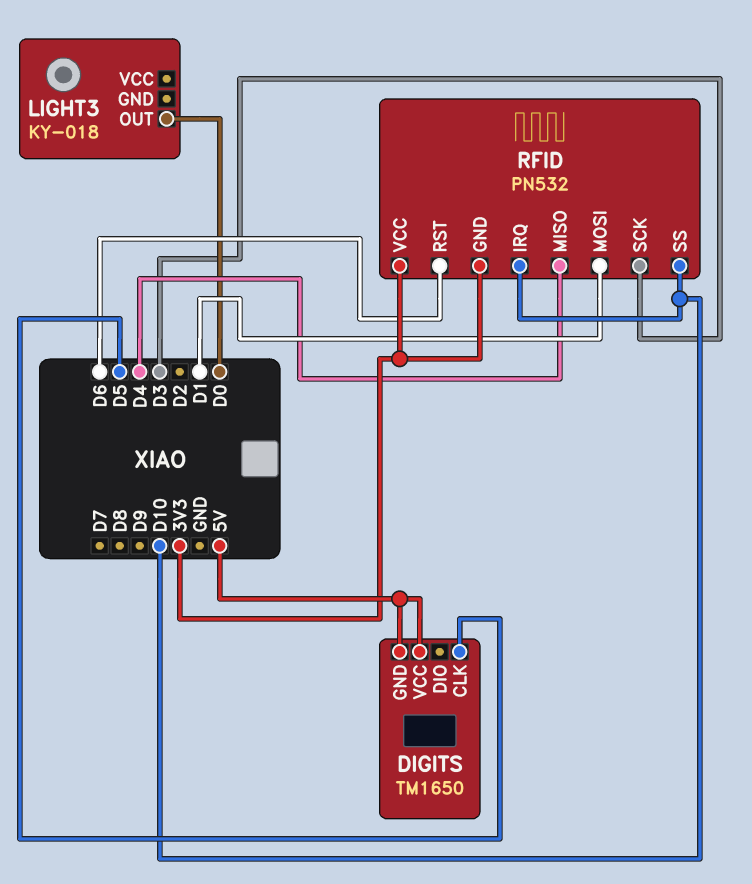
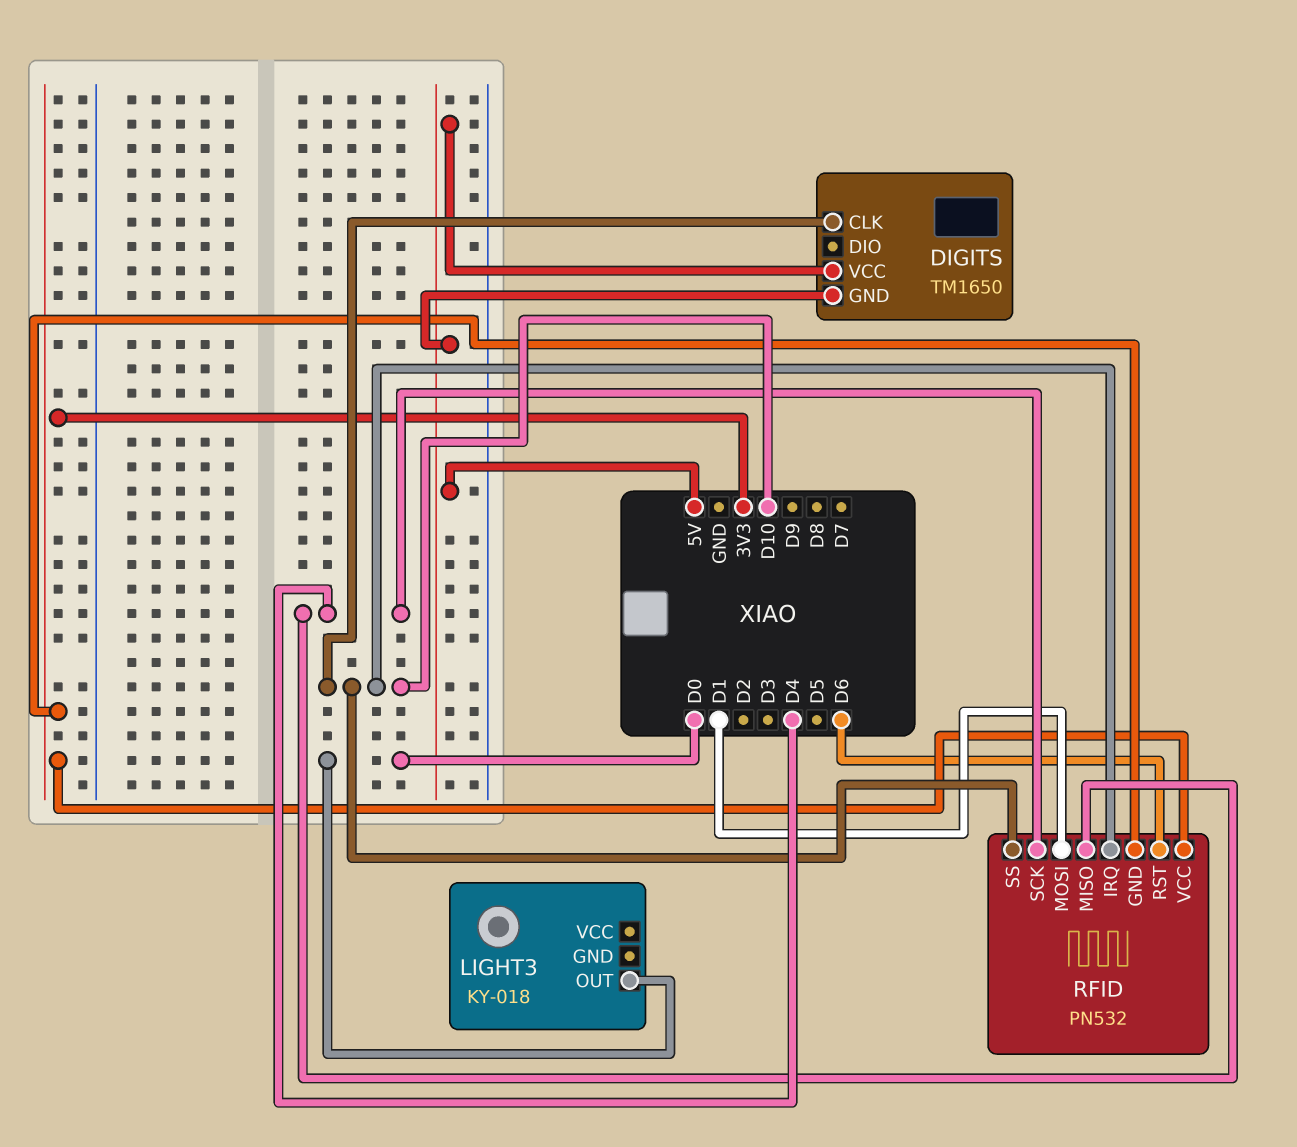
DIGITS pin CLK: D5 -> D10
RFID pin SCK: D3 -> D4

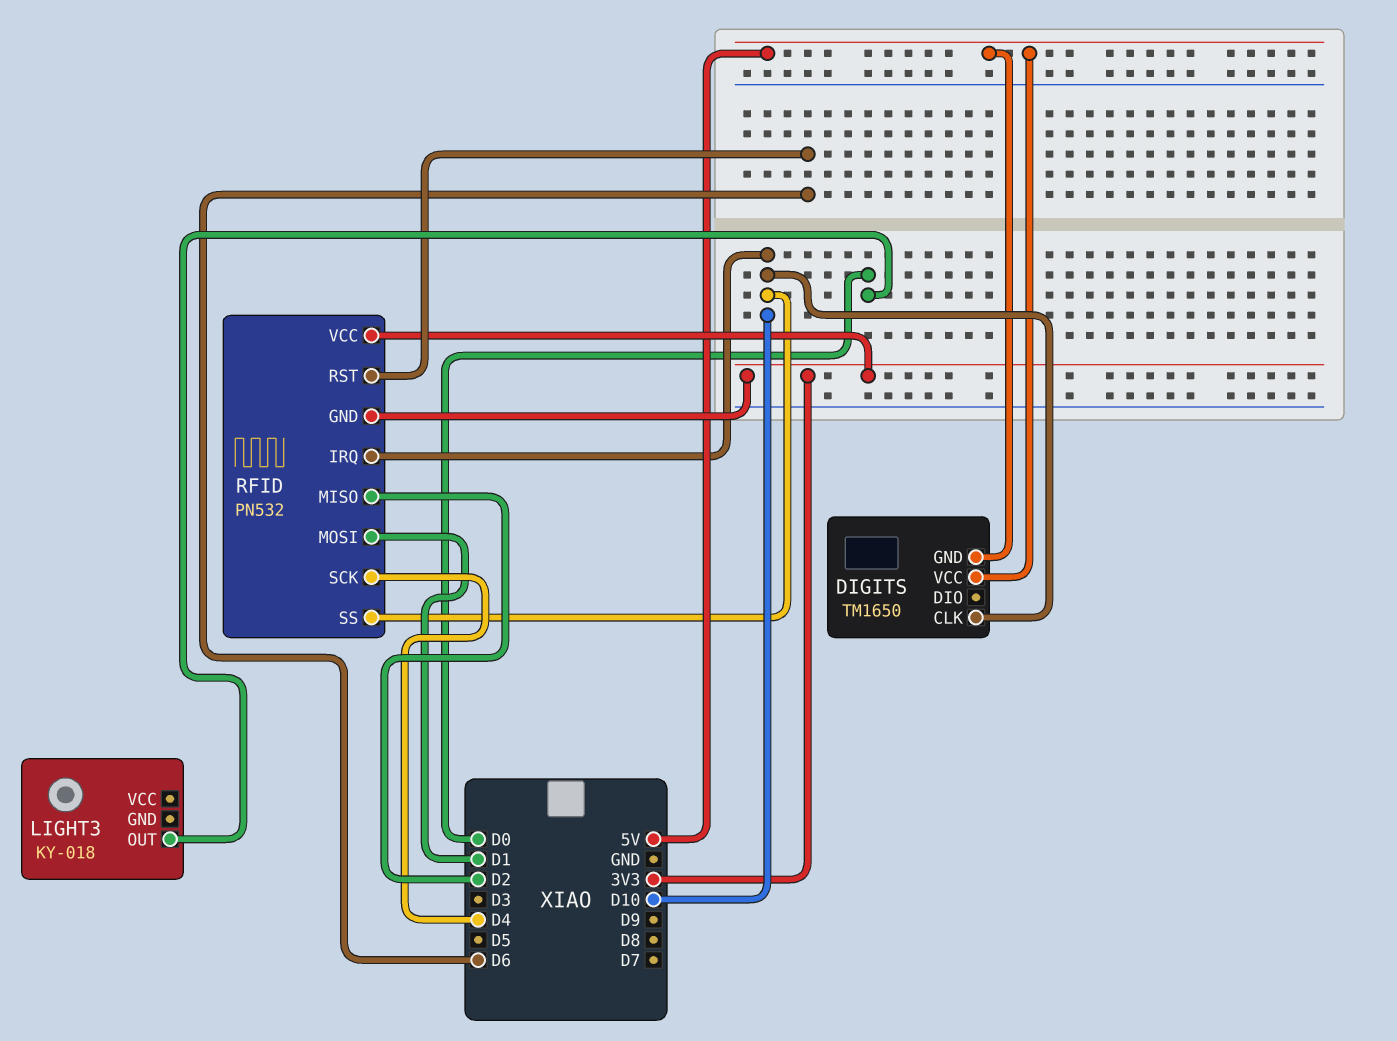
RFID pin MISO: D4 -> D2

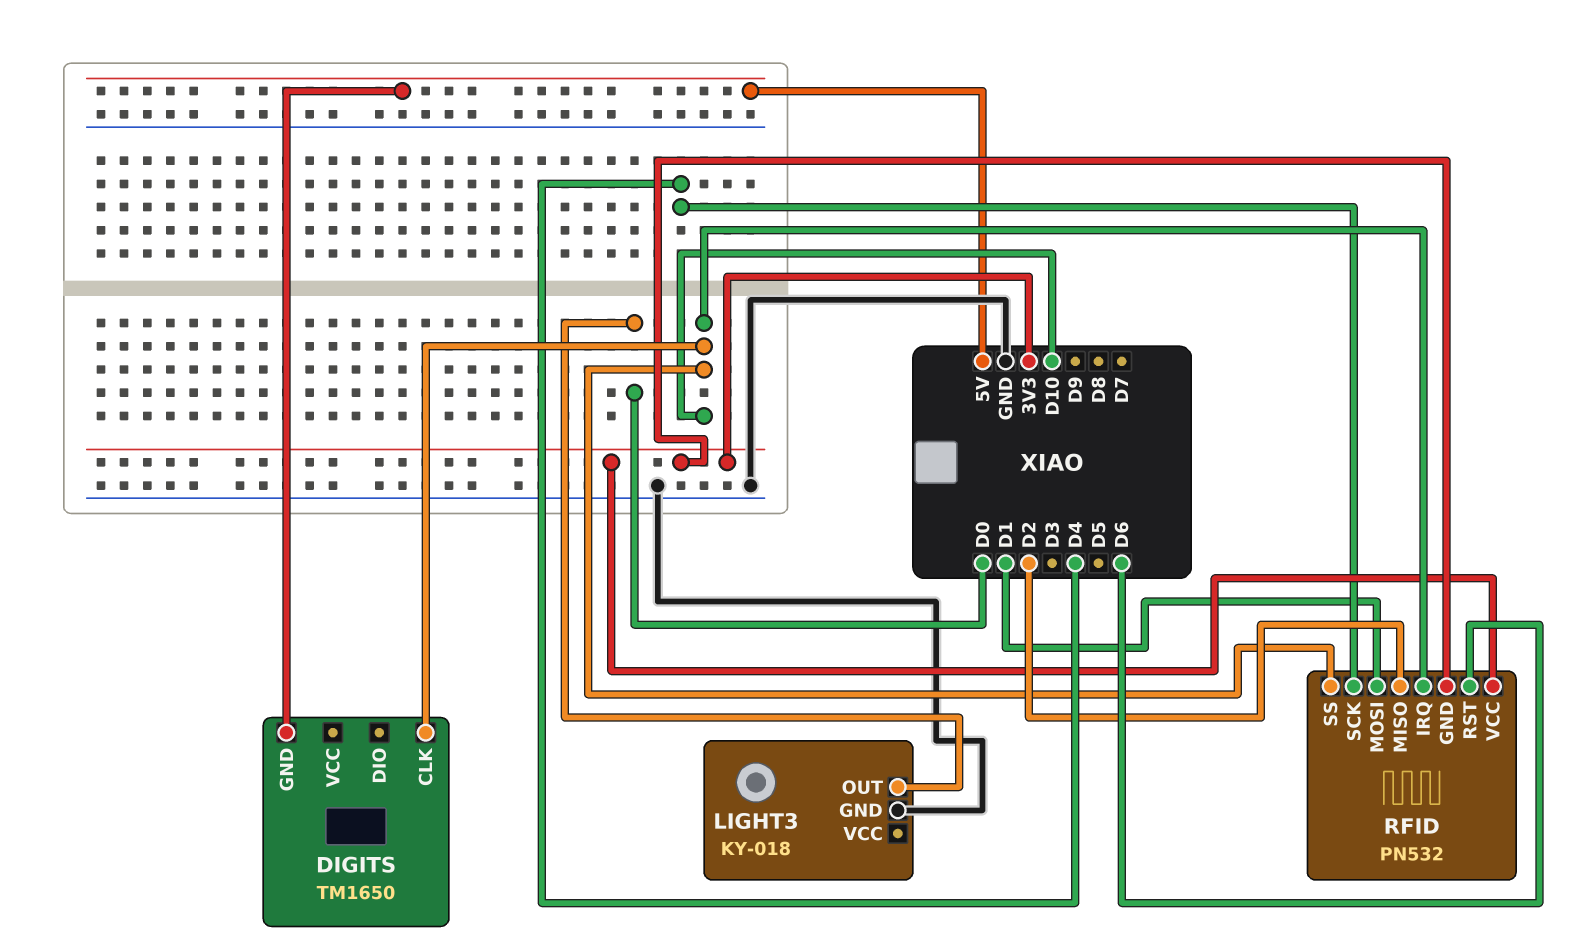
DIGITS pin VCC: 5V -> none
LIGHT3 pin GND: none -> GND

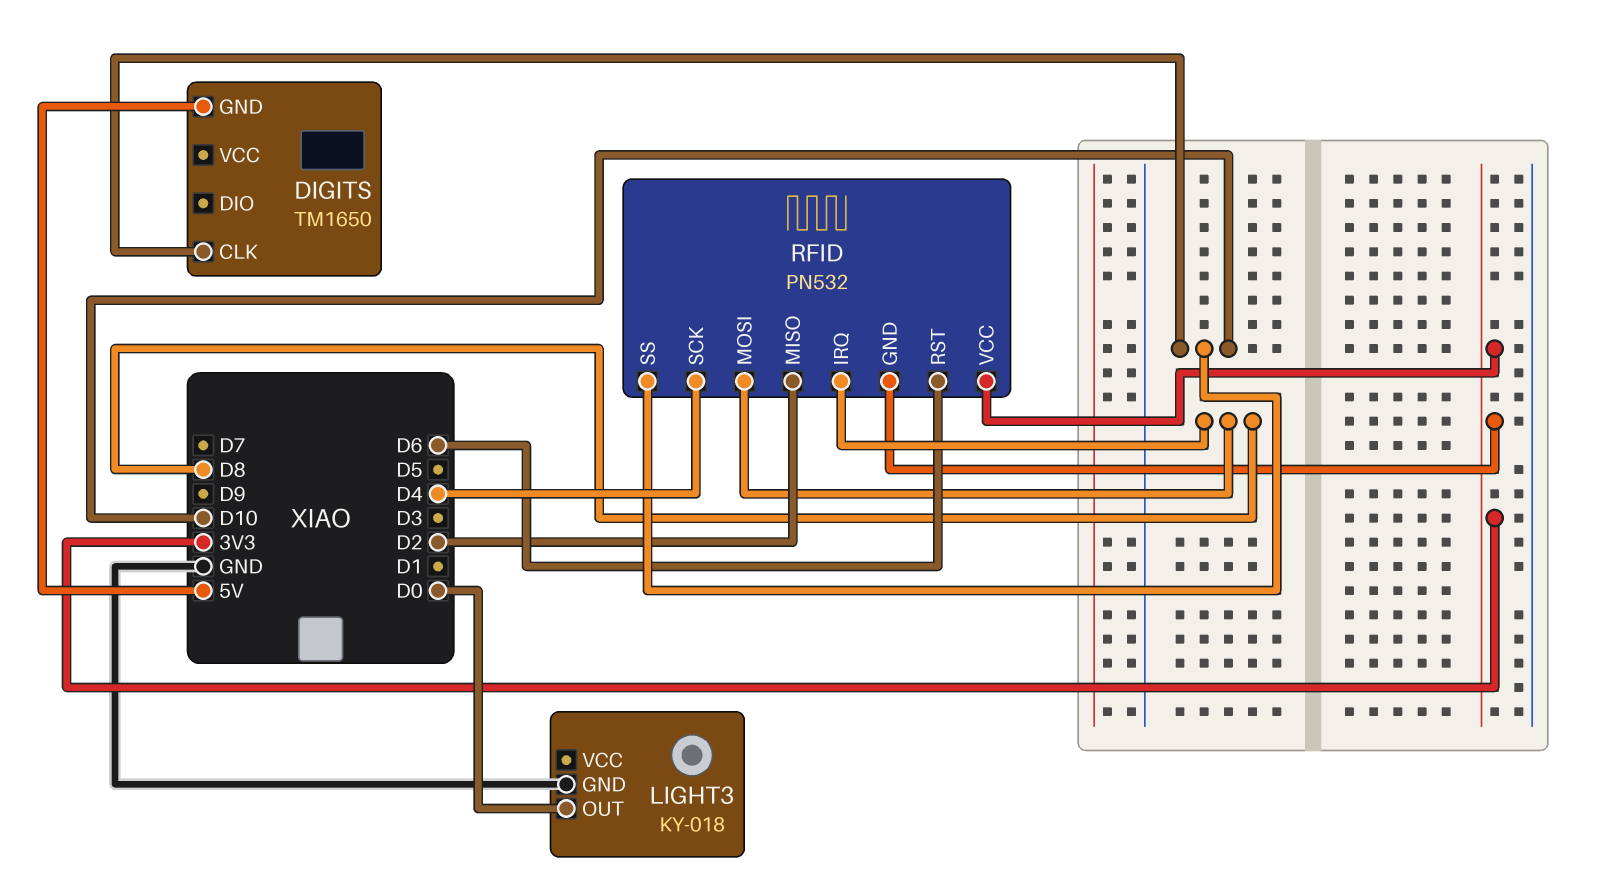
RFID pin IRQ: D10 -> D8
RFID pin MOSI: D1 -> D8

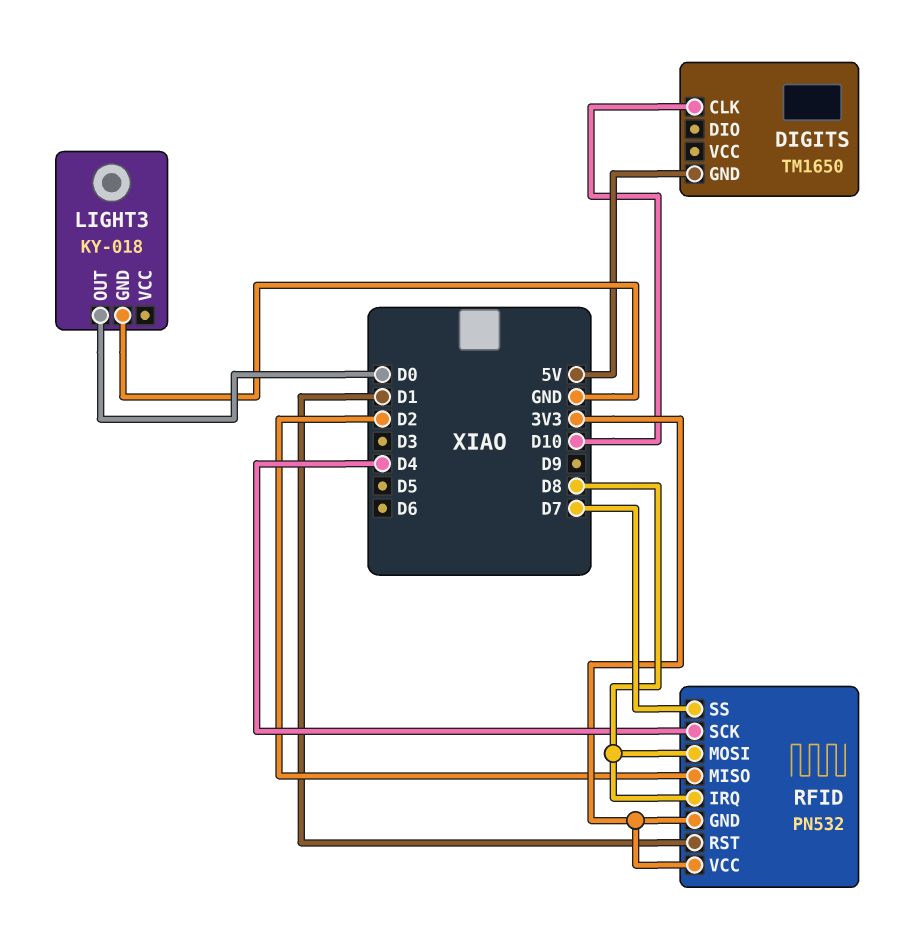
RFID pin RST: D6 -> D1
RFID pin SS: D10 -> D7

